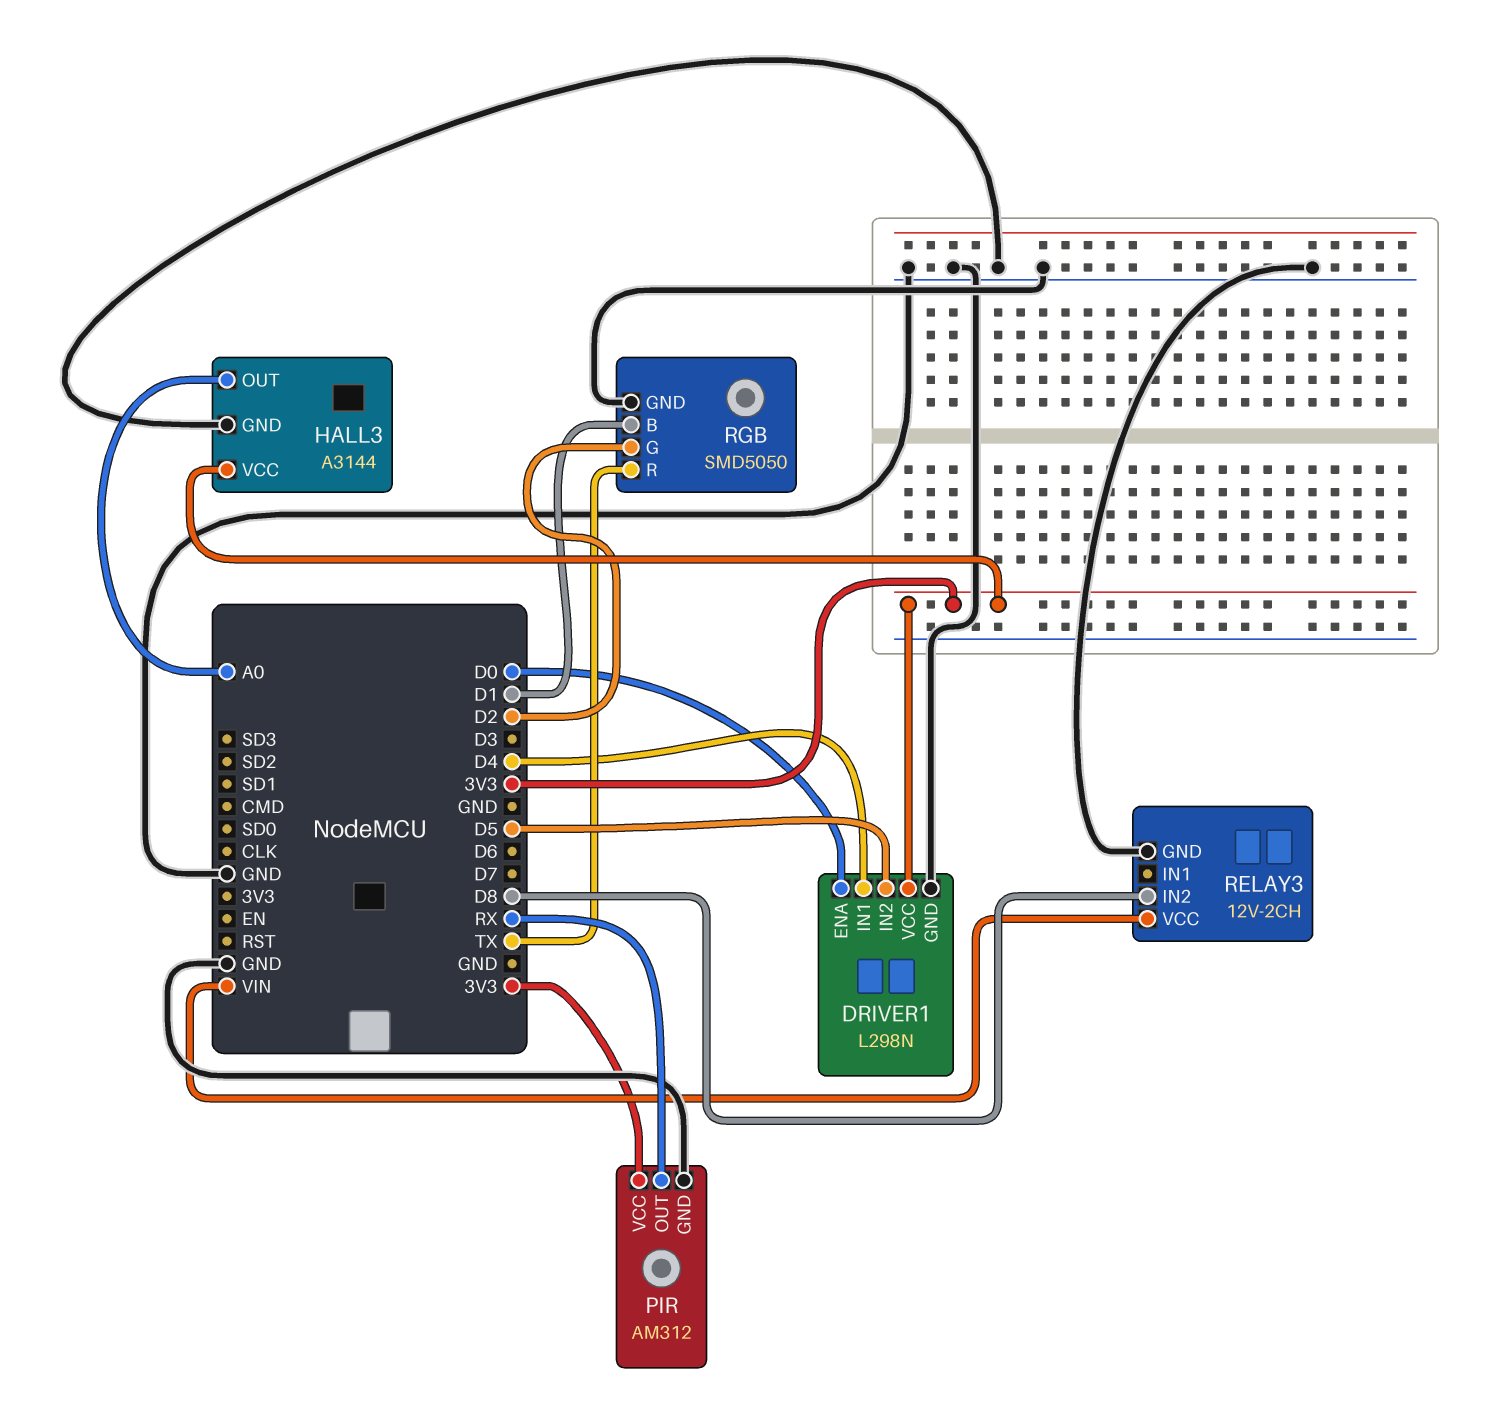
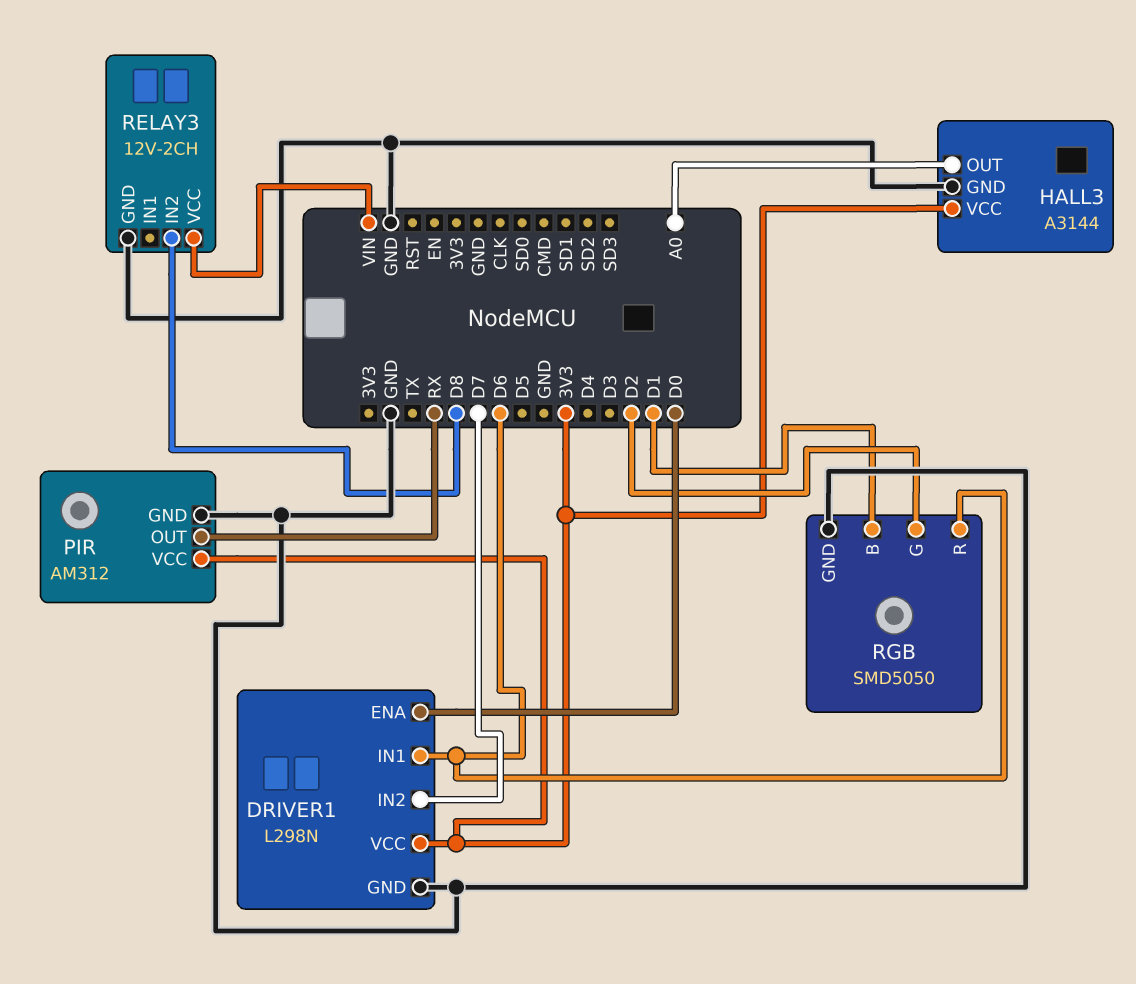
DRIVER1 pin IN1: D4 -> D6
DRIVER1 pin IN2: D5 -> D7
RGB pin R: TX -> D6

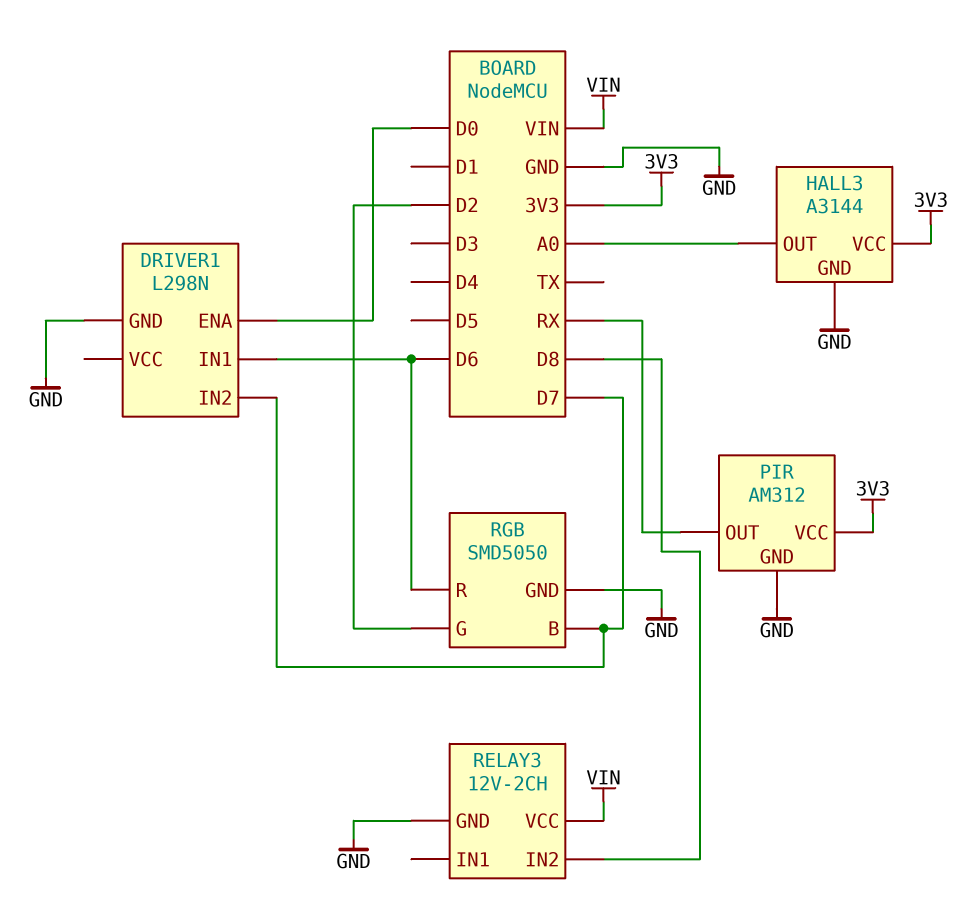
DRIVER1 pin VCC: 3V3 -> none
RGB pin B: D1 -> D7

